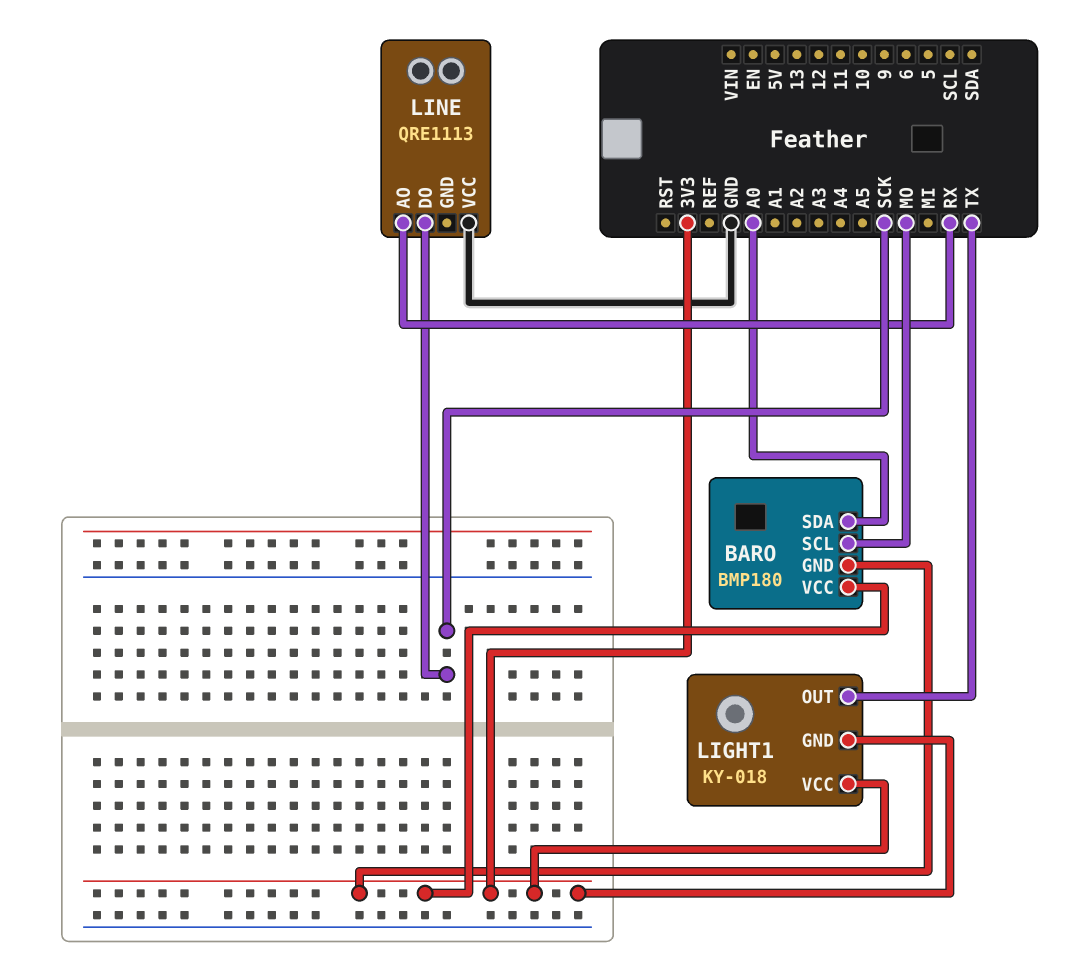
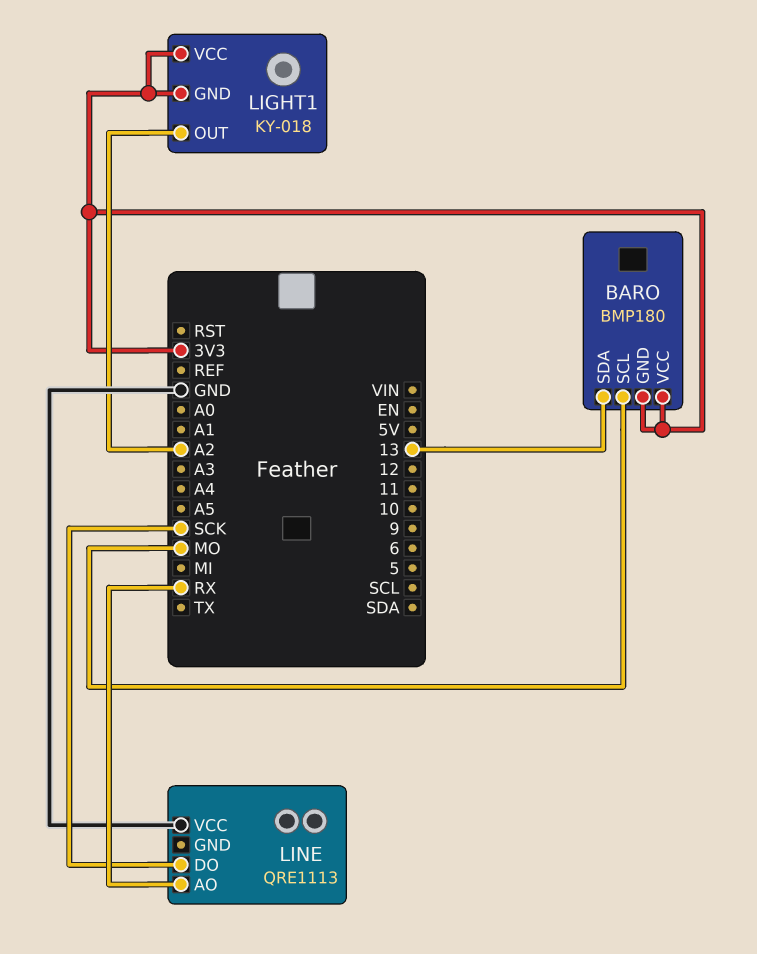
BARO pin SDA: A0 -> 13
LIGHT1 pin OUT: TX -> A2

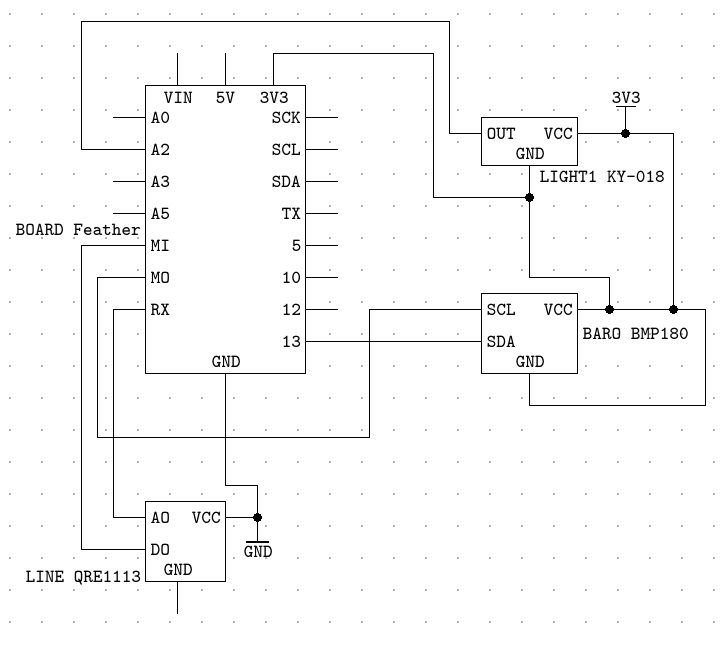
LINE pin DO: SCK -> MI

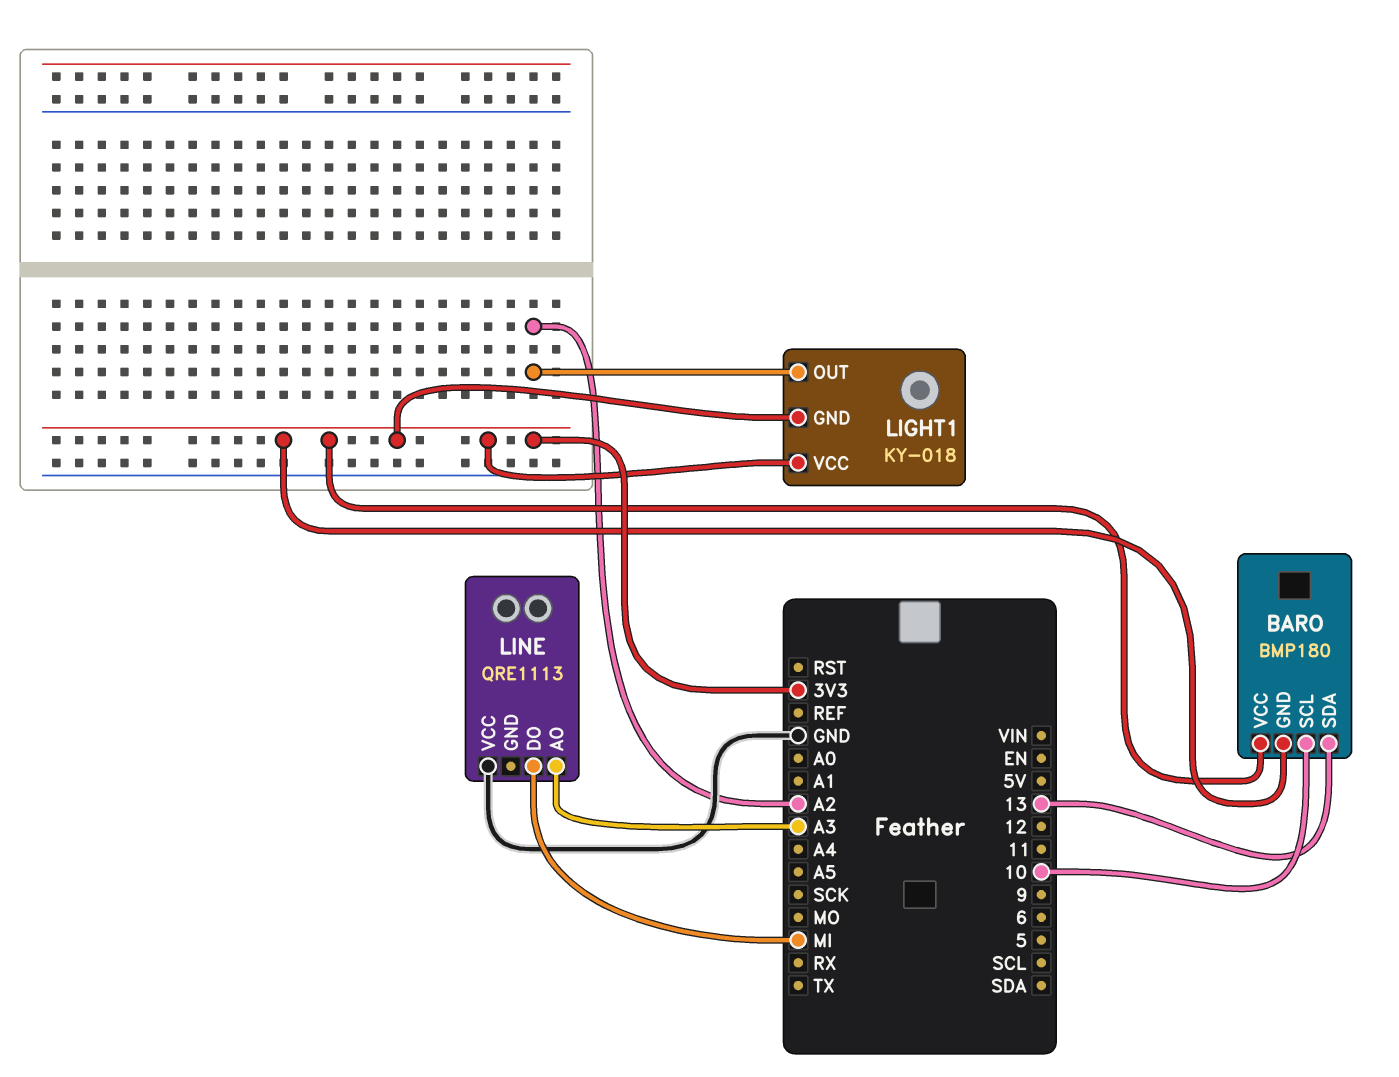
BARO pin SCL: MO -> 10
LINE pin AO: RX -> A3

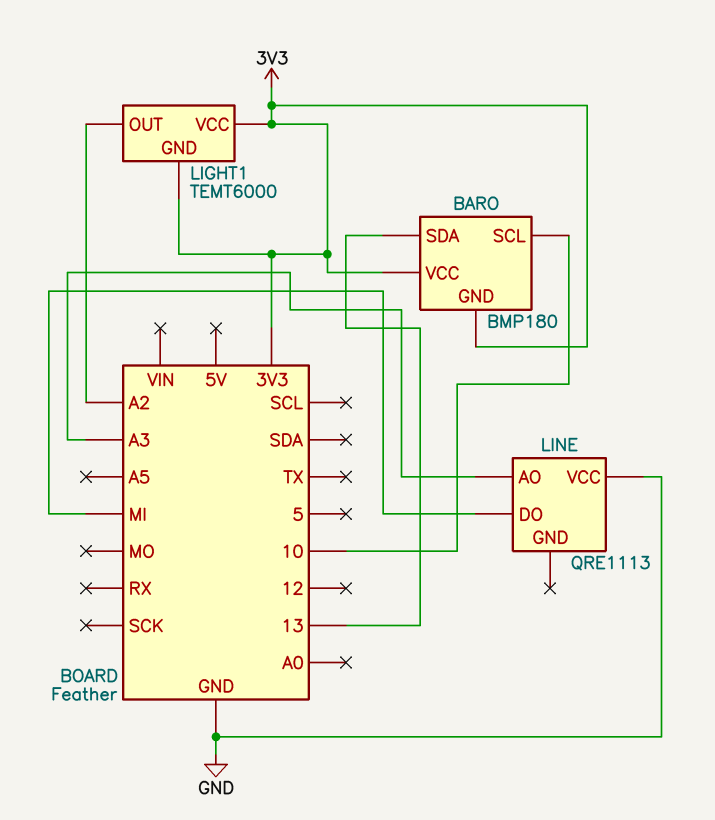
LIGHT1: KY-018 -> TEMT6000

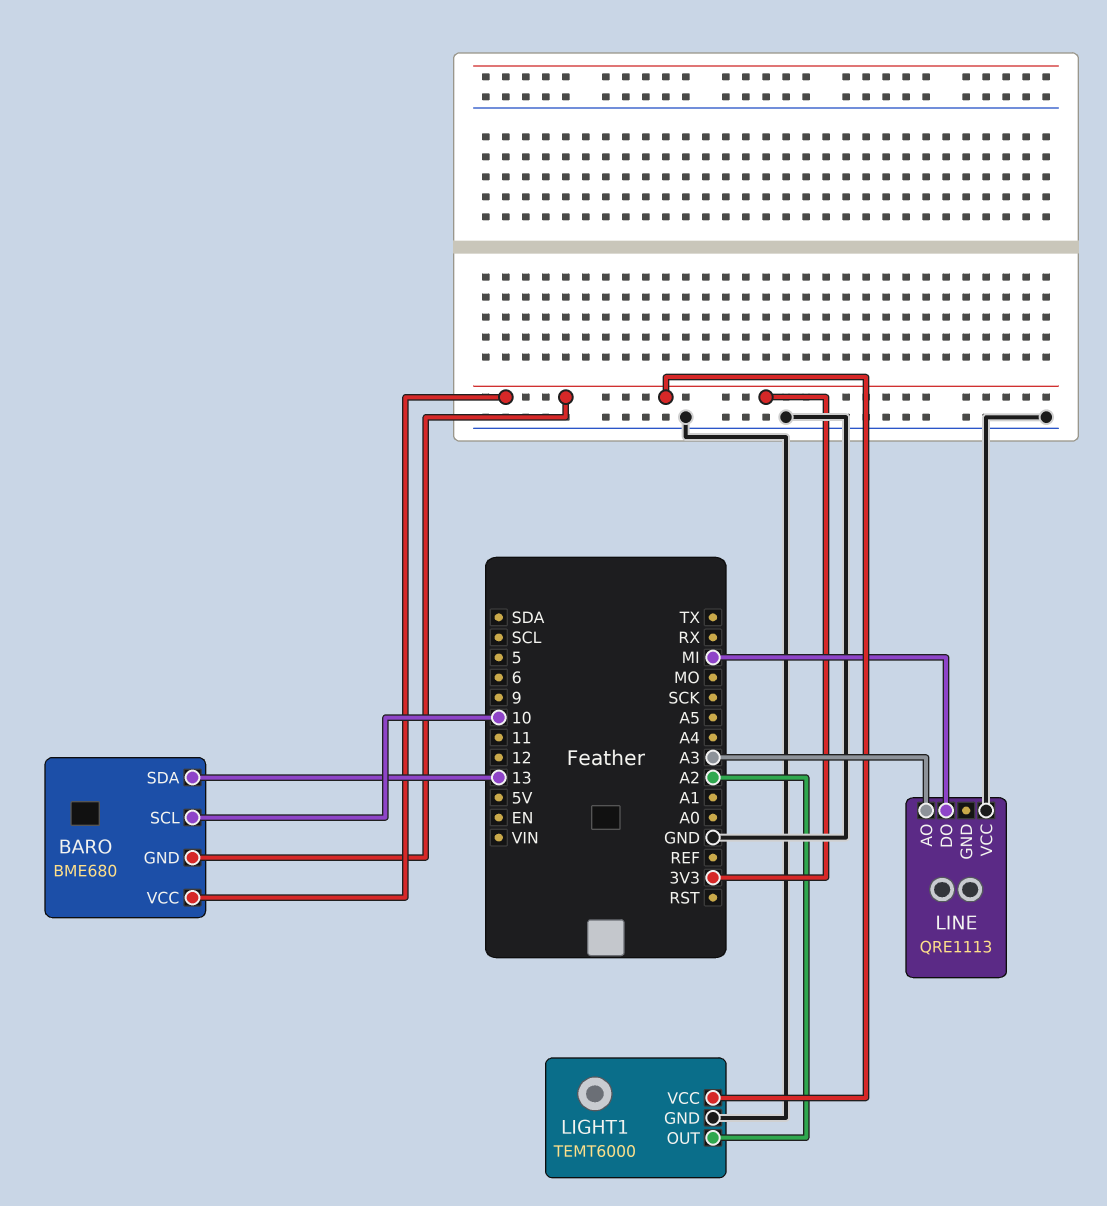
BARO: BMP180 -> BME680
LIGHT1 pin GND: 3V3 -> GND

